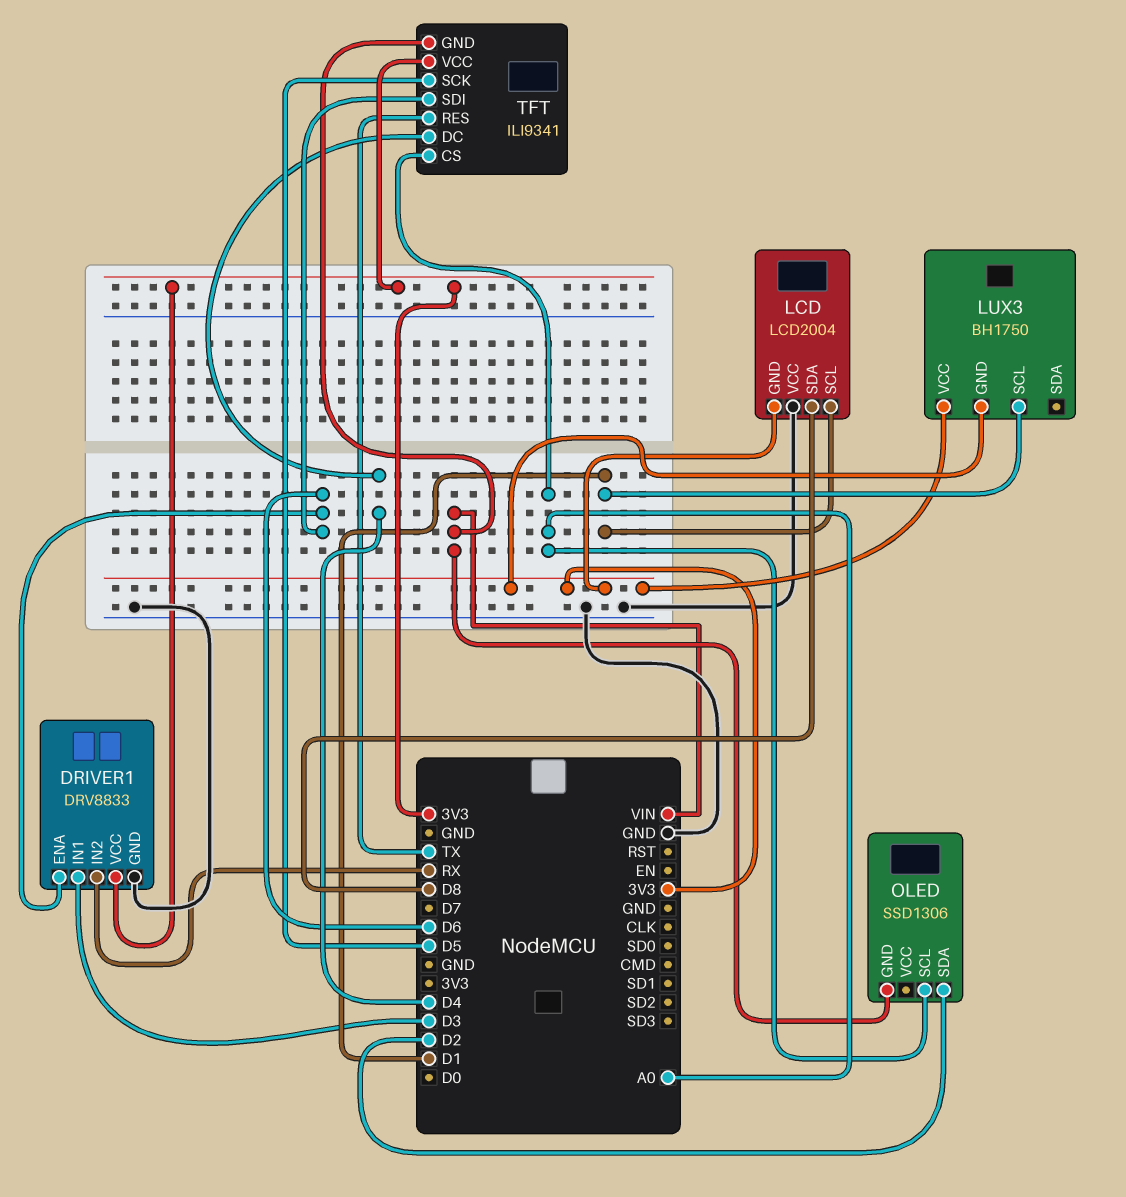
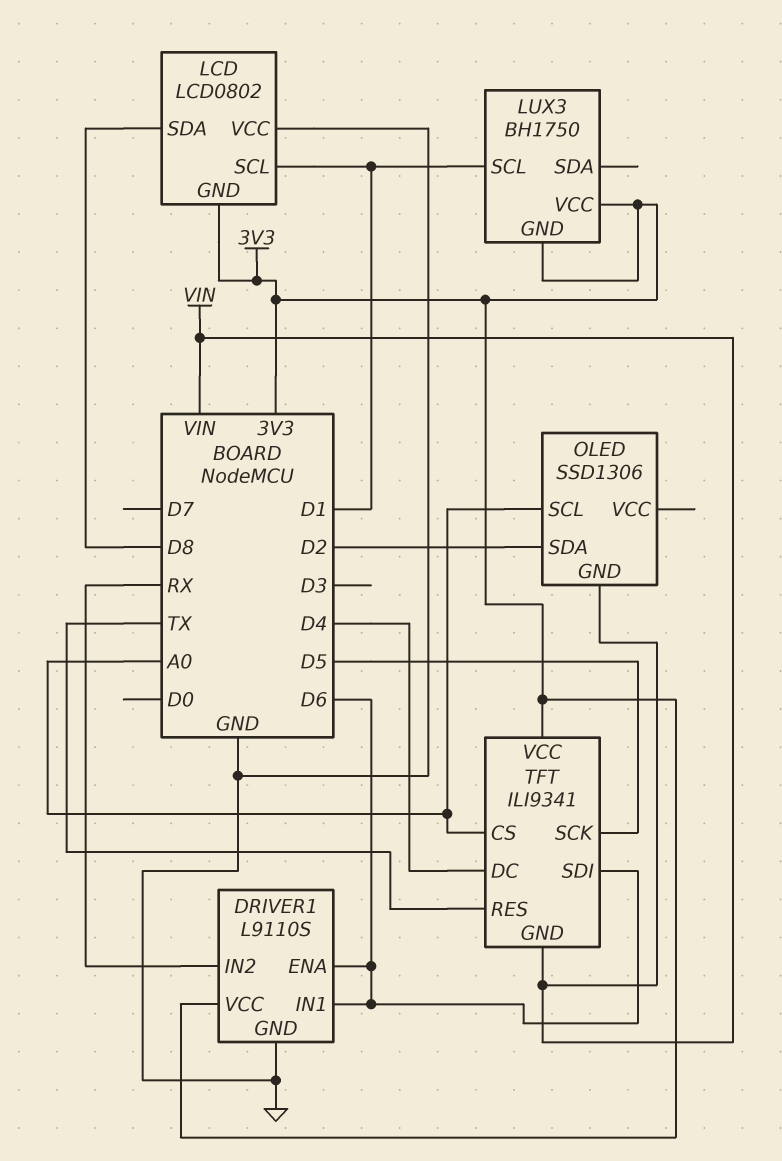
DRIVER1: DRV8833 -> L9110S
DRIVER1 pin IN1: D3 -> D6
LCD: LCD2004 -> LCD0802

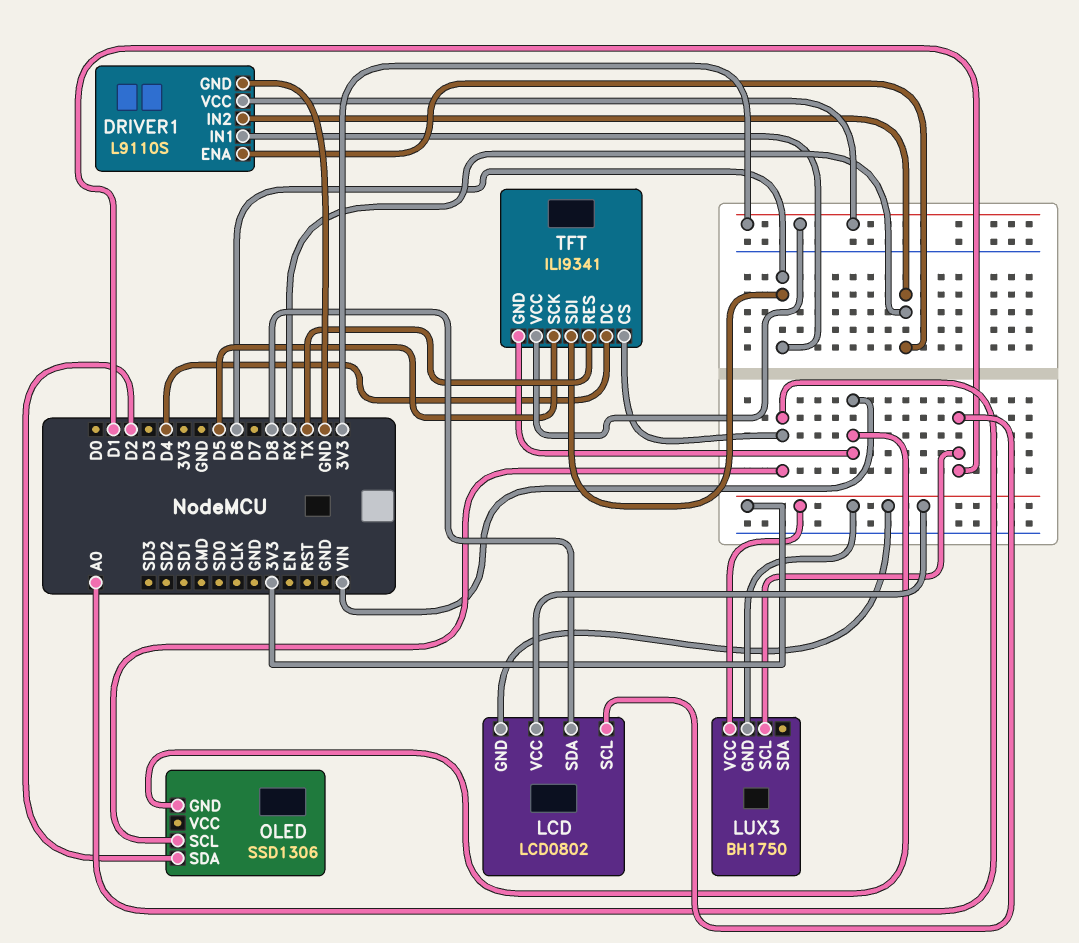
DRIVER1 pin ENA: D6 -> RX
LCD pin VCC: GND -> 3V3

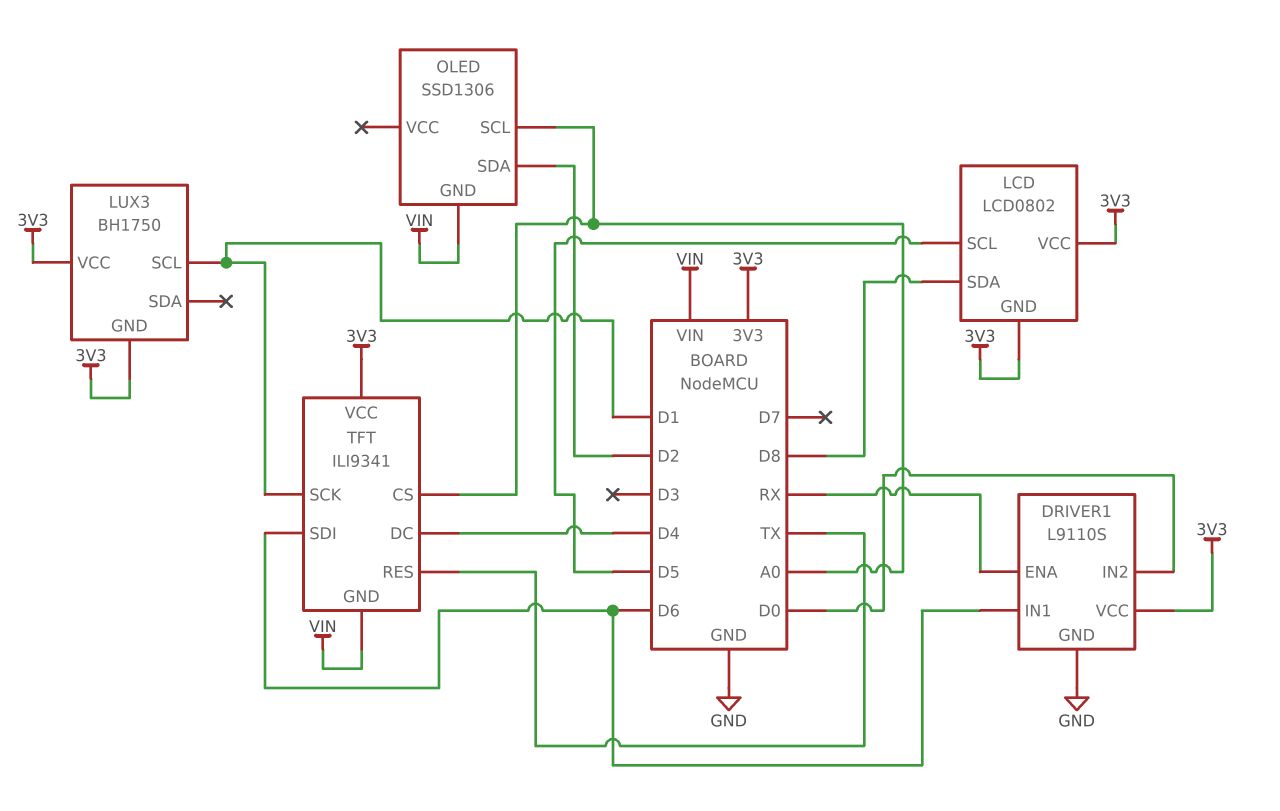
DRIVER1 pin IN2: RX -> D0
LCD pin SCL: D1 -> D5
TFT pin SCK: D5 -> D1

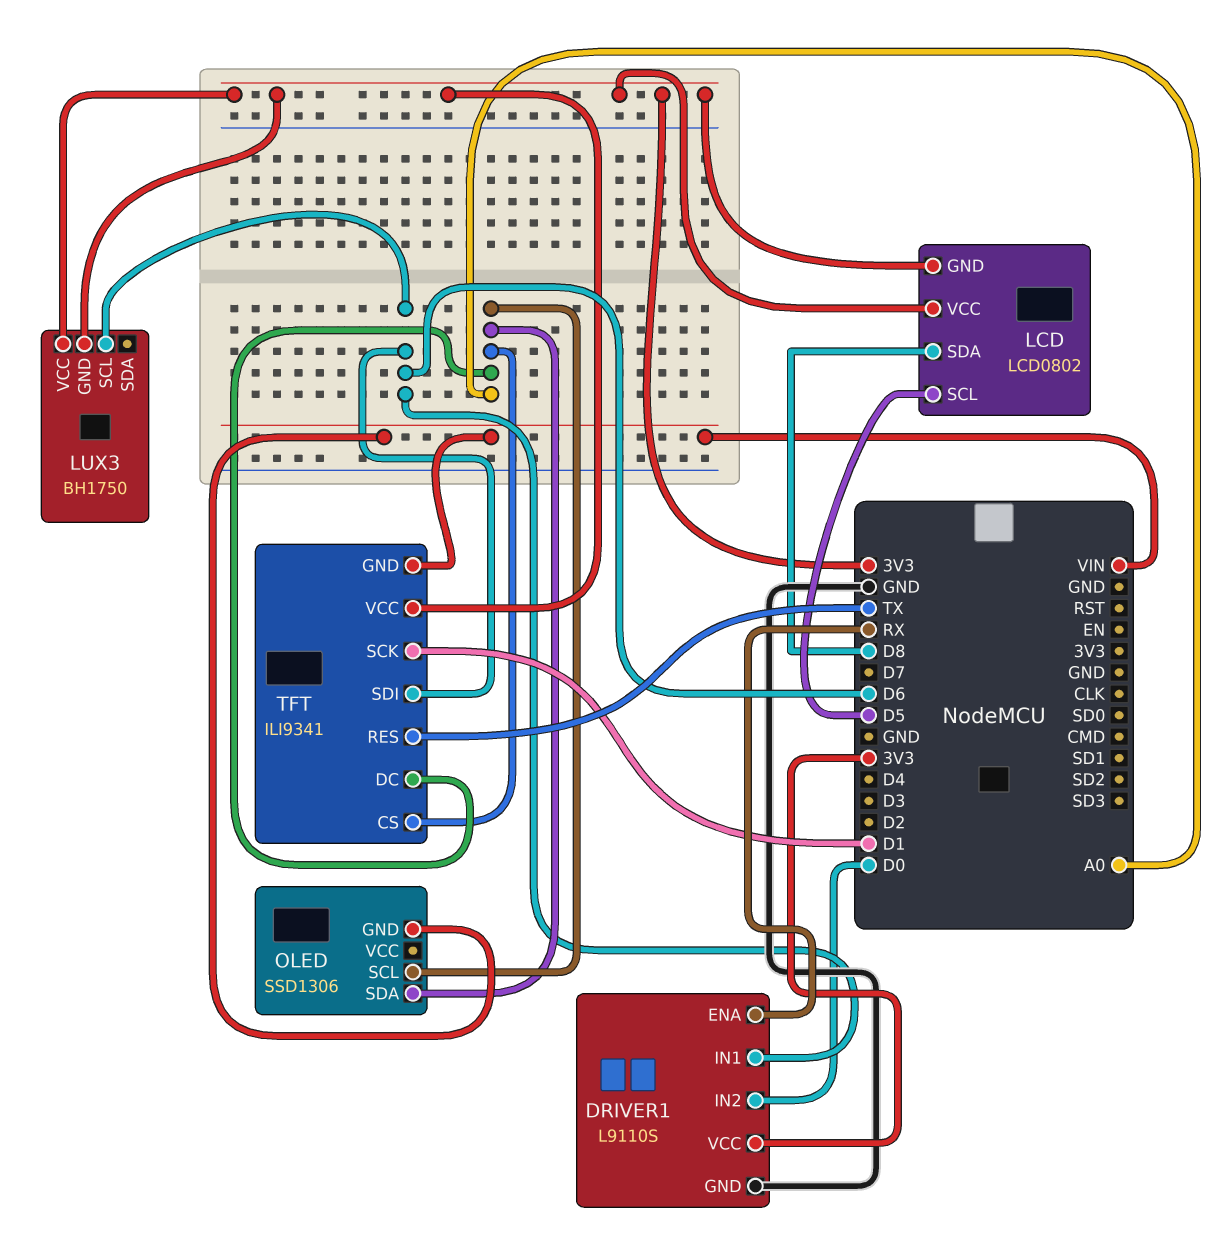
LUX3 pin SCL: D1 -> D6
OLED pin SDA: D2 -> A0
TFT pin DC: D4 -> A0

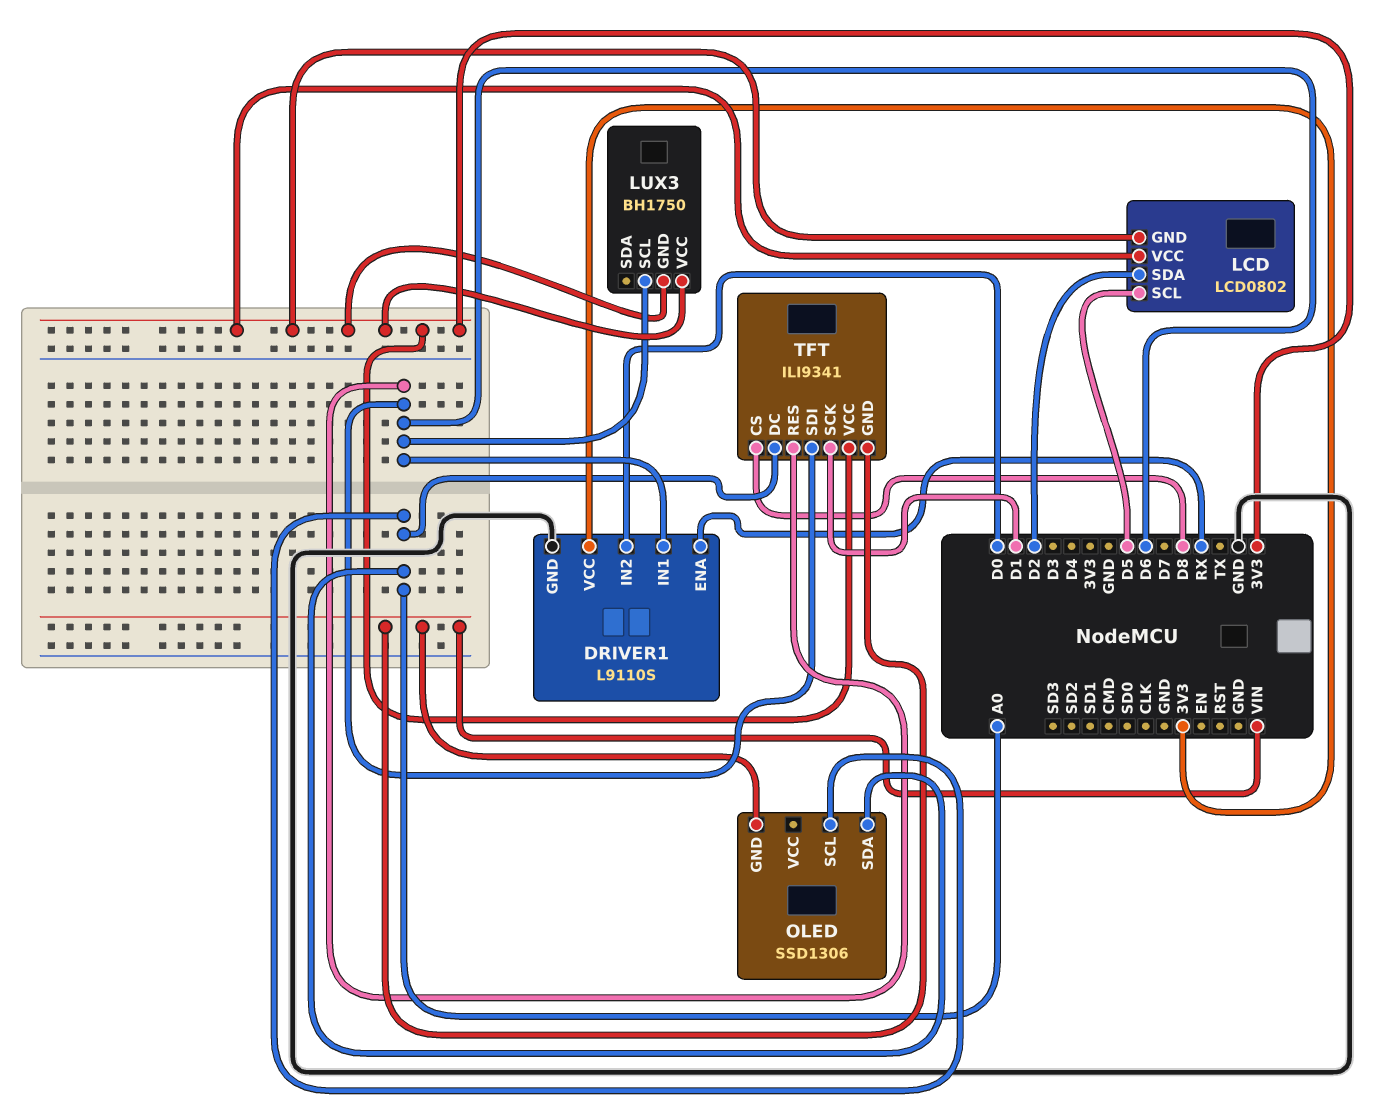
LCD pin SDA: D8 -> D2
TFT pin CS: A0 -> D8
TFT pin RES: TX -> D6

